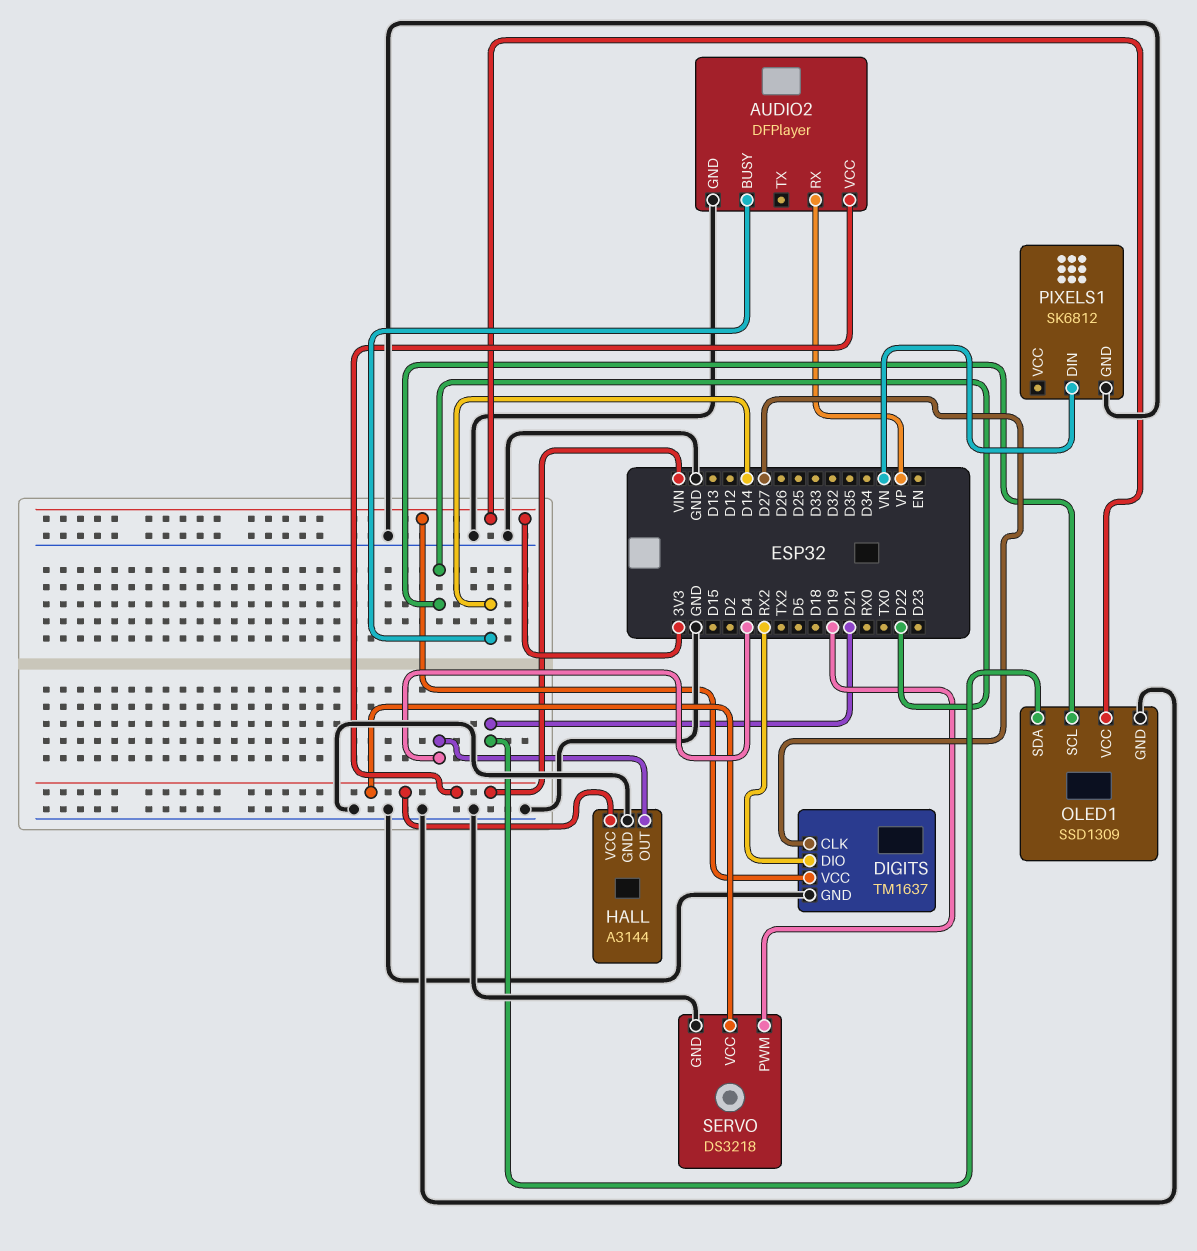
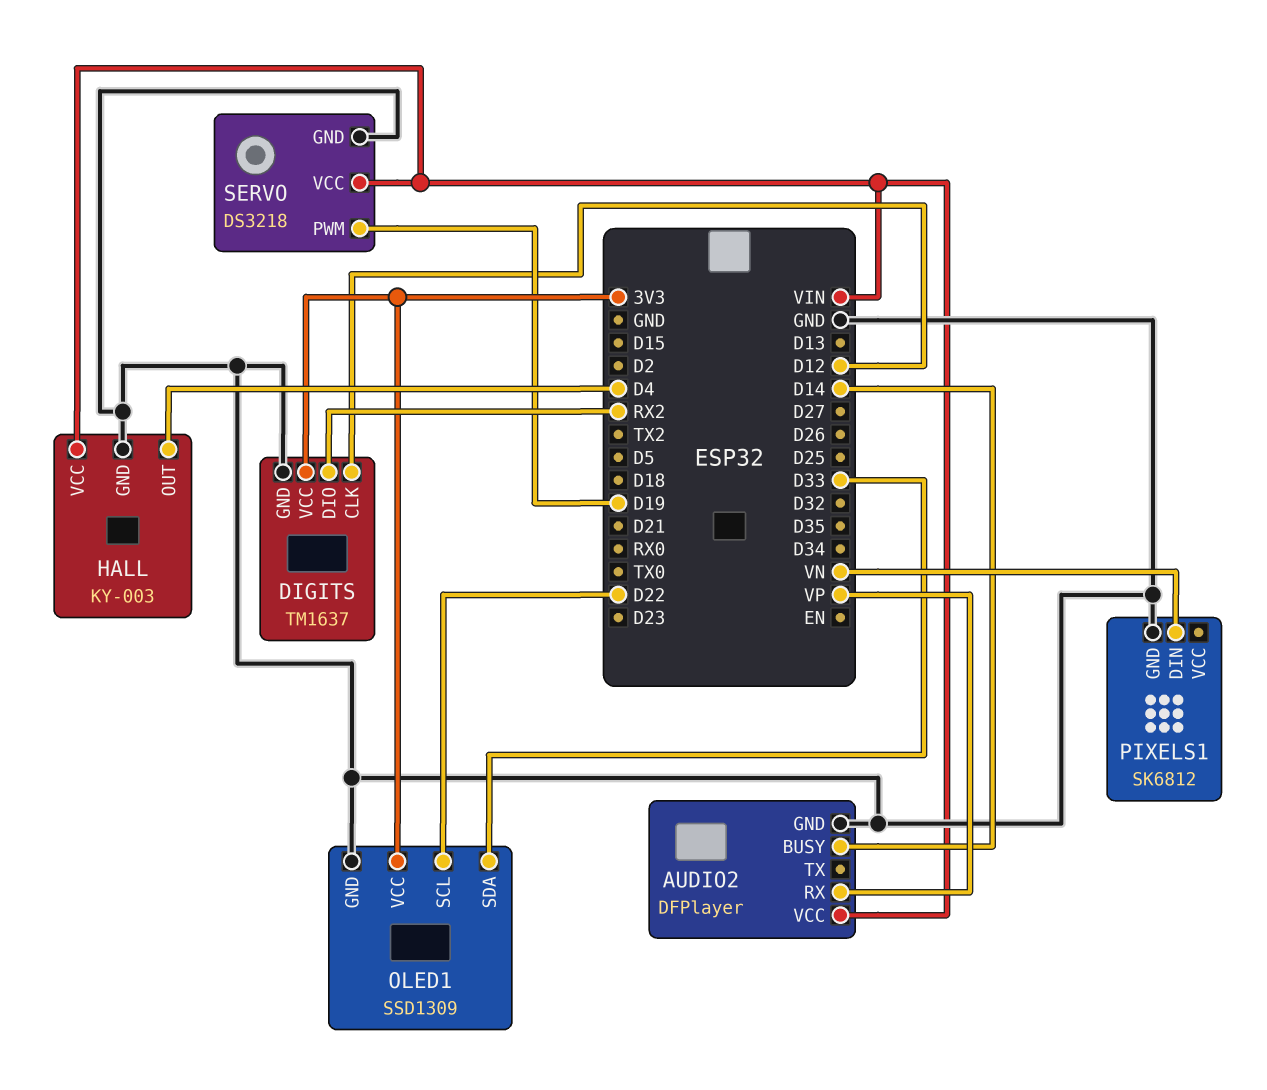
DIGITS pin CLK: D27 -> D12
HALL: A3144 -> KY-003
OLED1 pin SDA: D21 -> D33

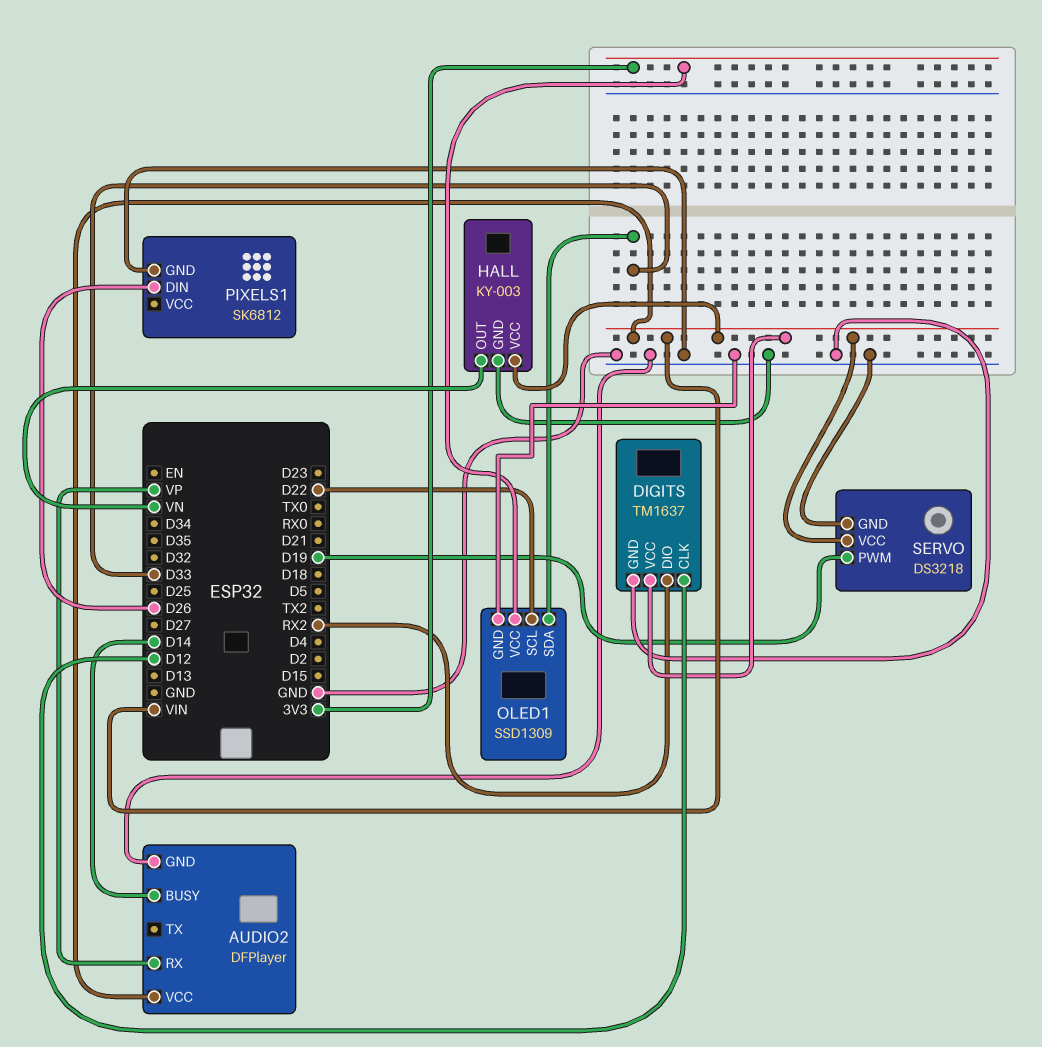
DIGITS pin VCC: 3V3 -> VIN
HALL pin OUT: D4 -> VN
PIXELS1 pin DIN: VN -> D26

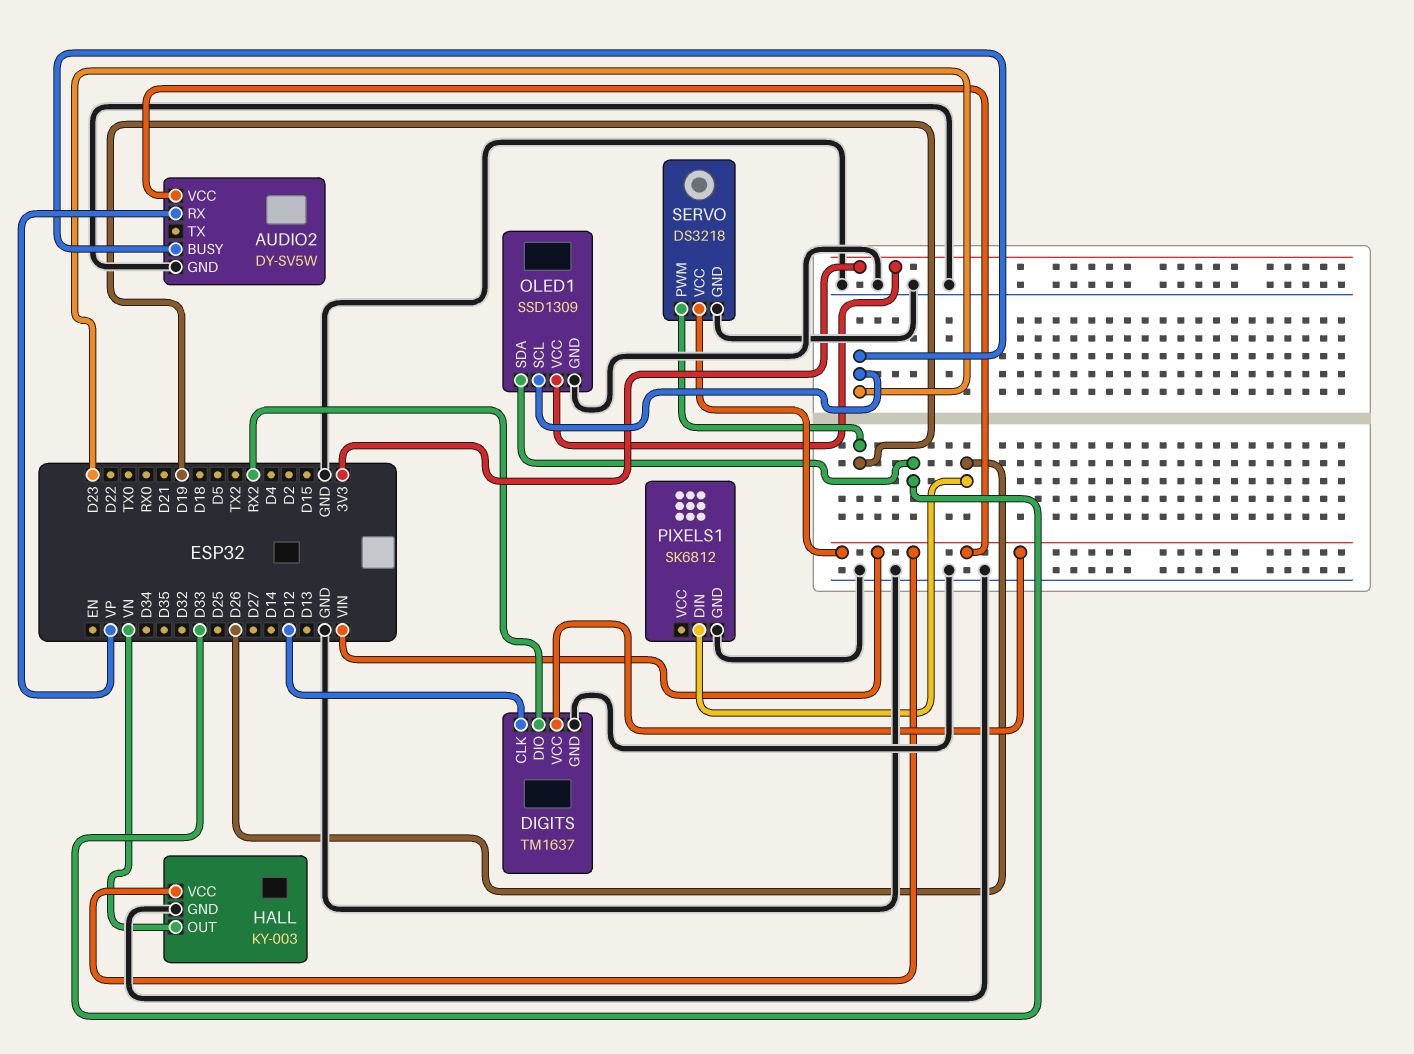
AUDIO2: DFPlayer -> DY-SV5W
AUDIO2 pin BUSY: D14 -> D23
OLED1 pin SCL: D22 -> D23

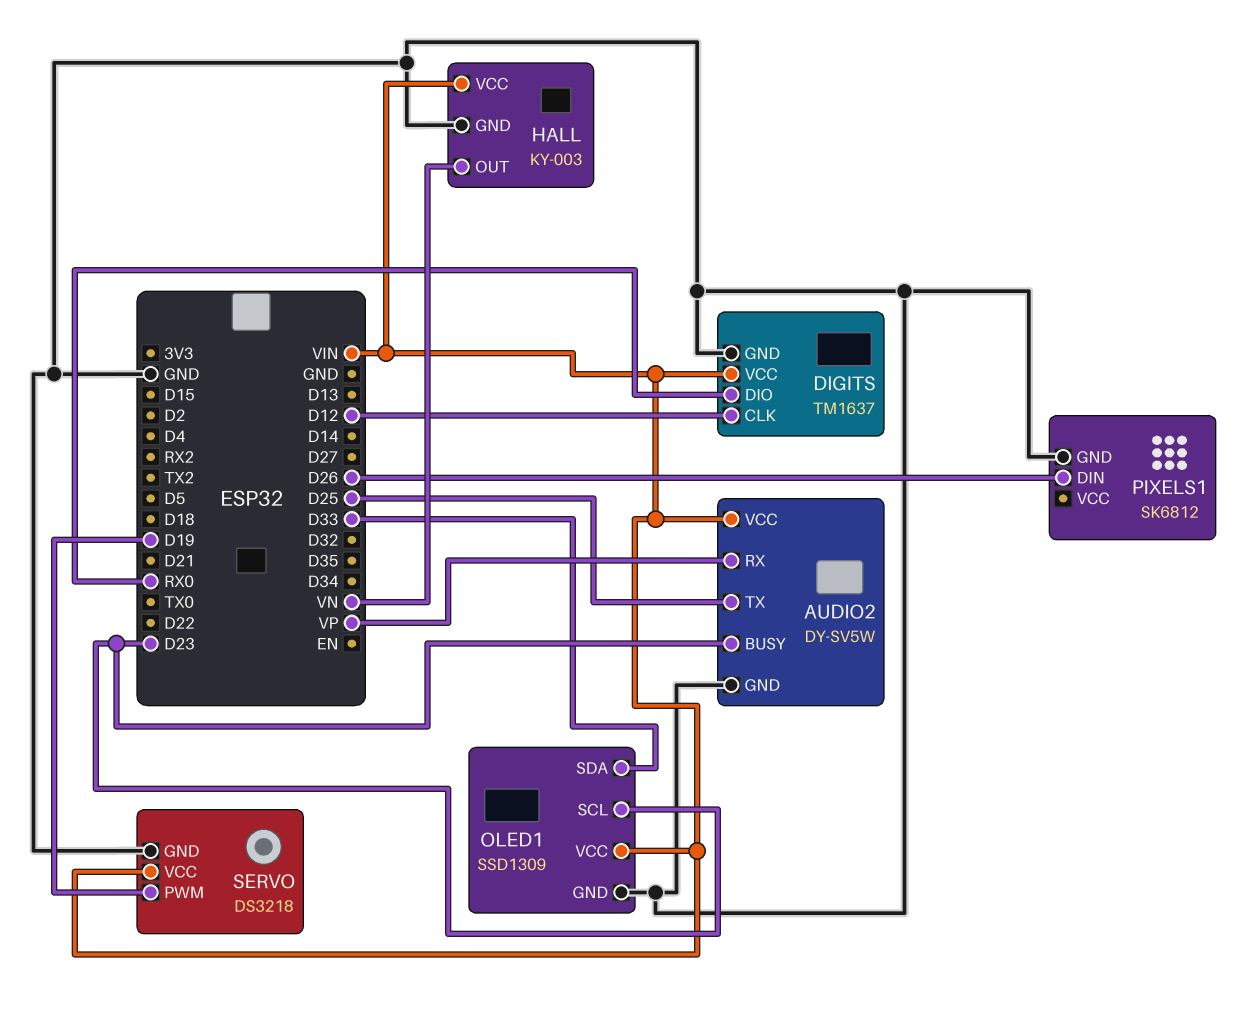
AUDIO2 pin TX: none -> D25
DIGITS pin DIO: RX2 -> RX0
OLED1 pin VCC: 3V3 -> VIN

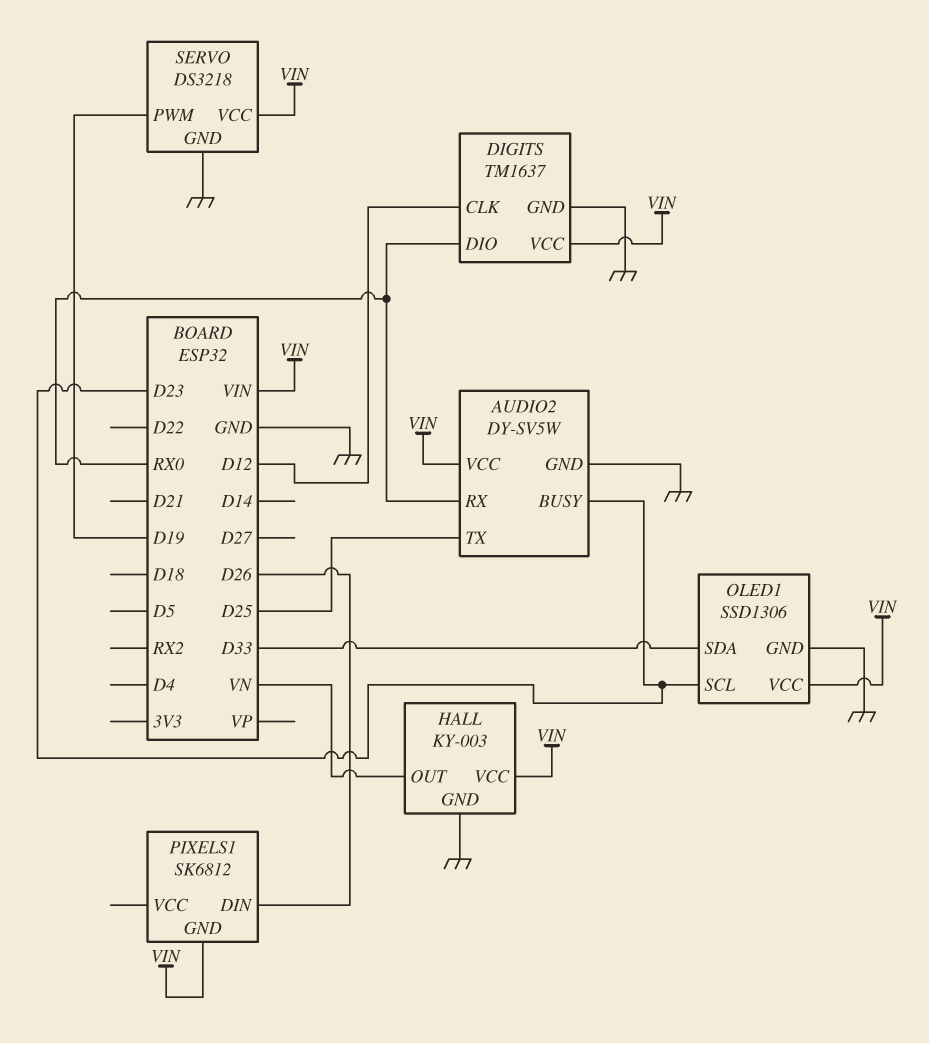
AUDIO2 pin RX: VP -> RX0
OLED1: SSD1309 -> SSD1306
PIXELS1 pin GND: GND -> VIN

